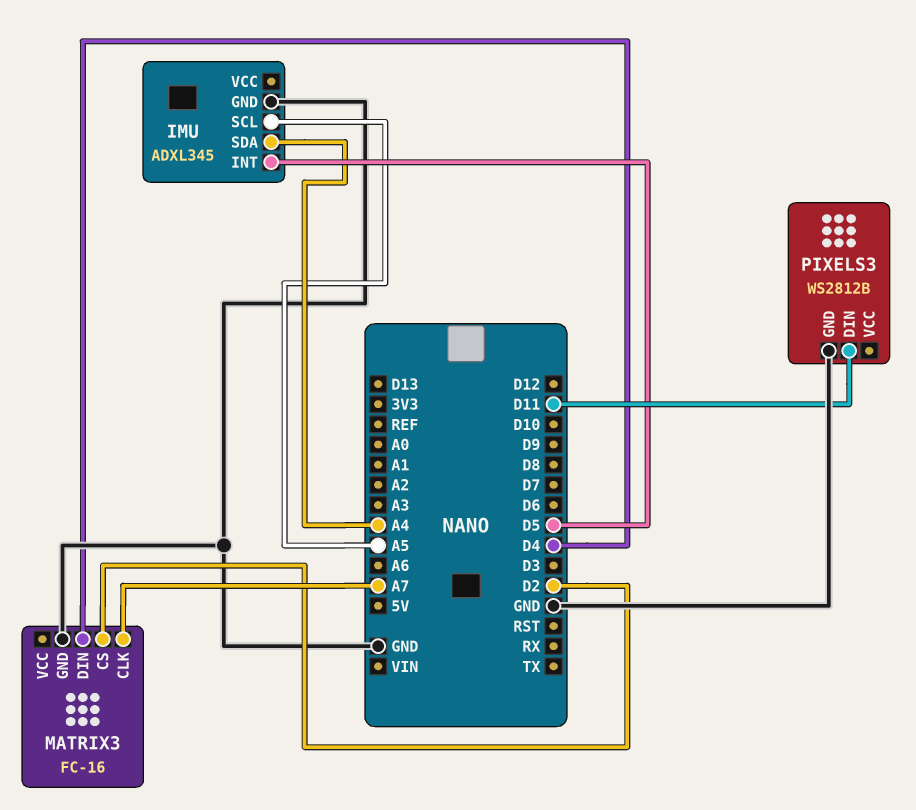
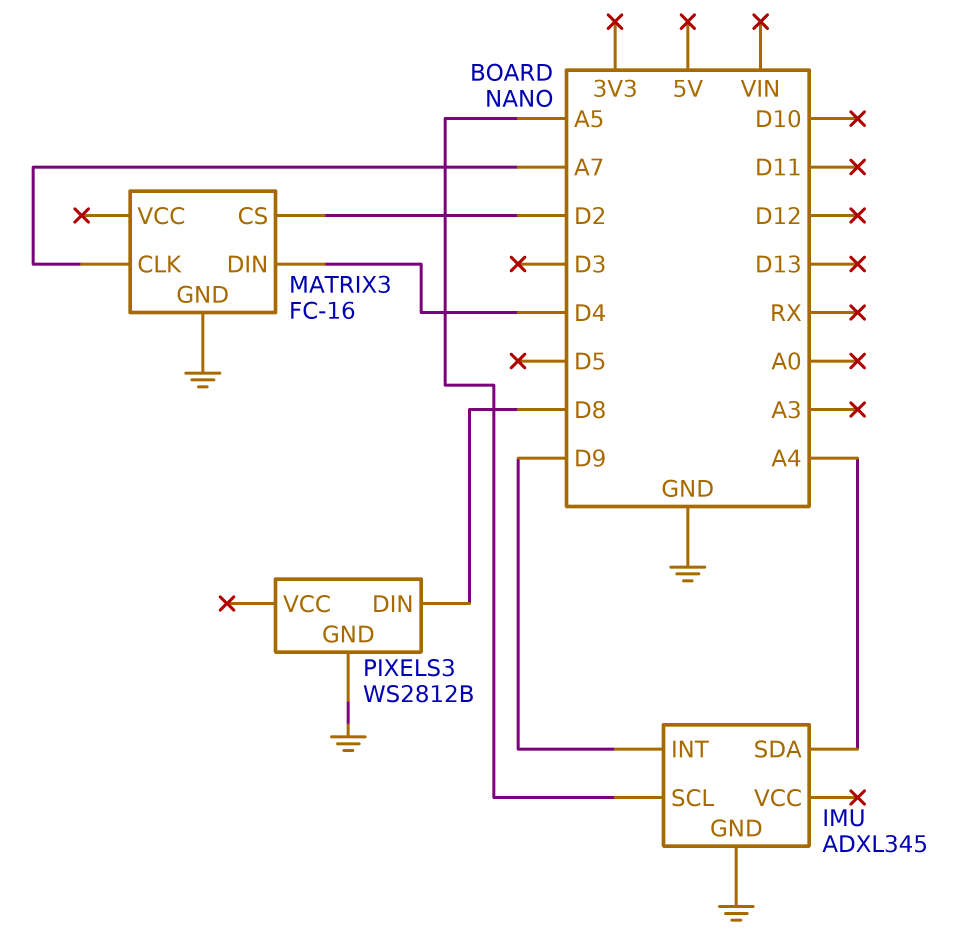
IMU pin INT: D5 -> D9
PIXELS3 pin DIN: D11 -> D8

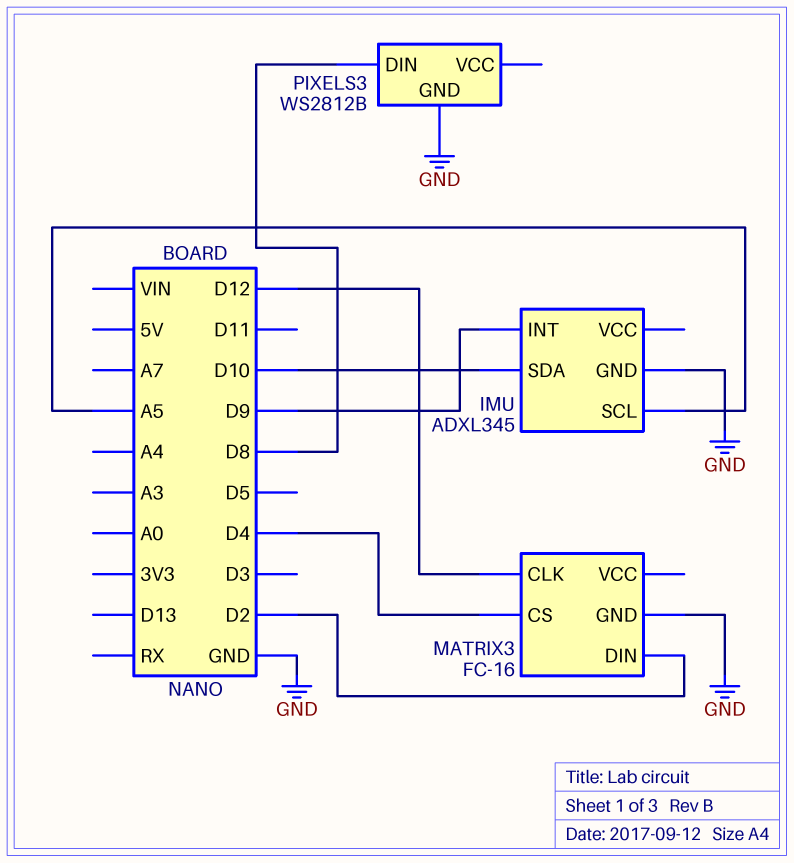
IMU pin SDA: A4 -> D10
MATRIX3 pin CLK: A7 -> D12
MATRIX3 pin CS: D2 -> D4
MATRIX3 pin DIN: D4 -> D2

